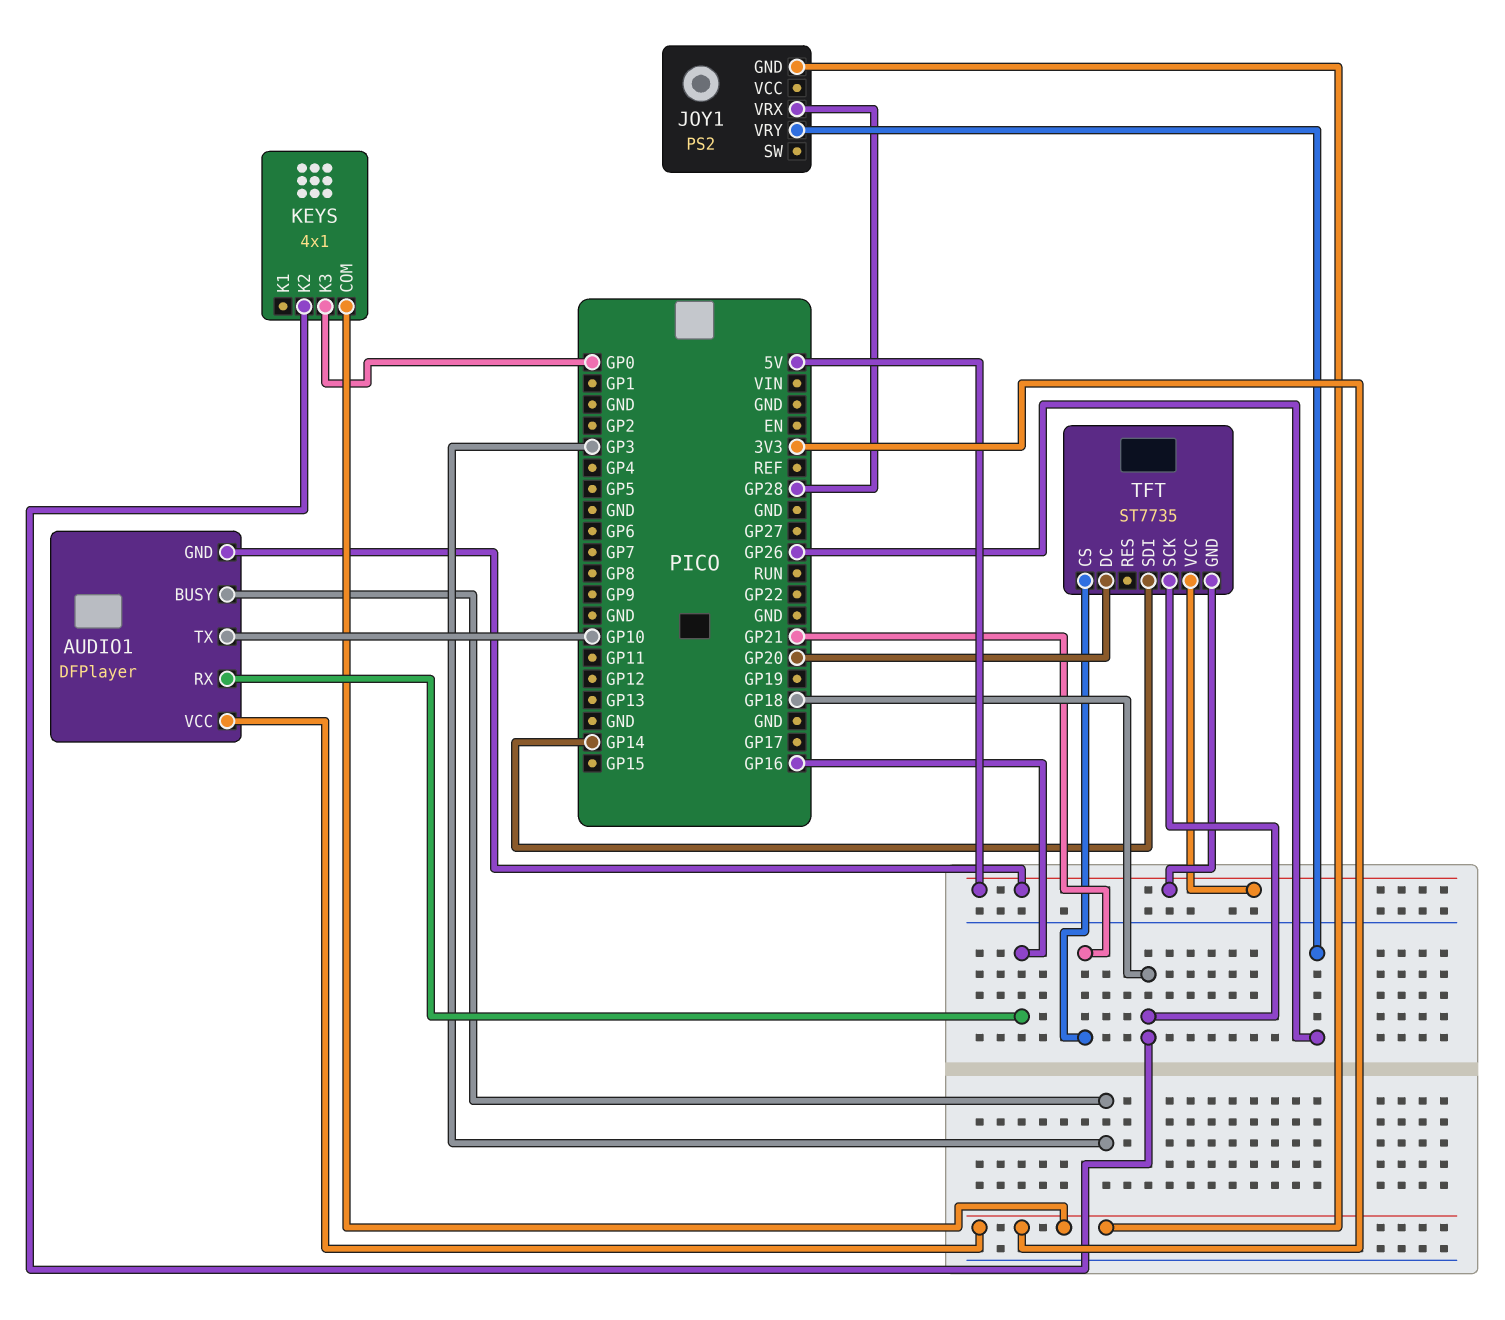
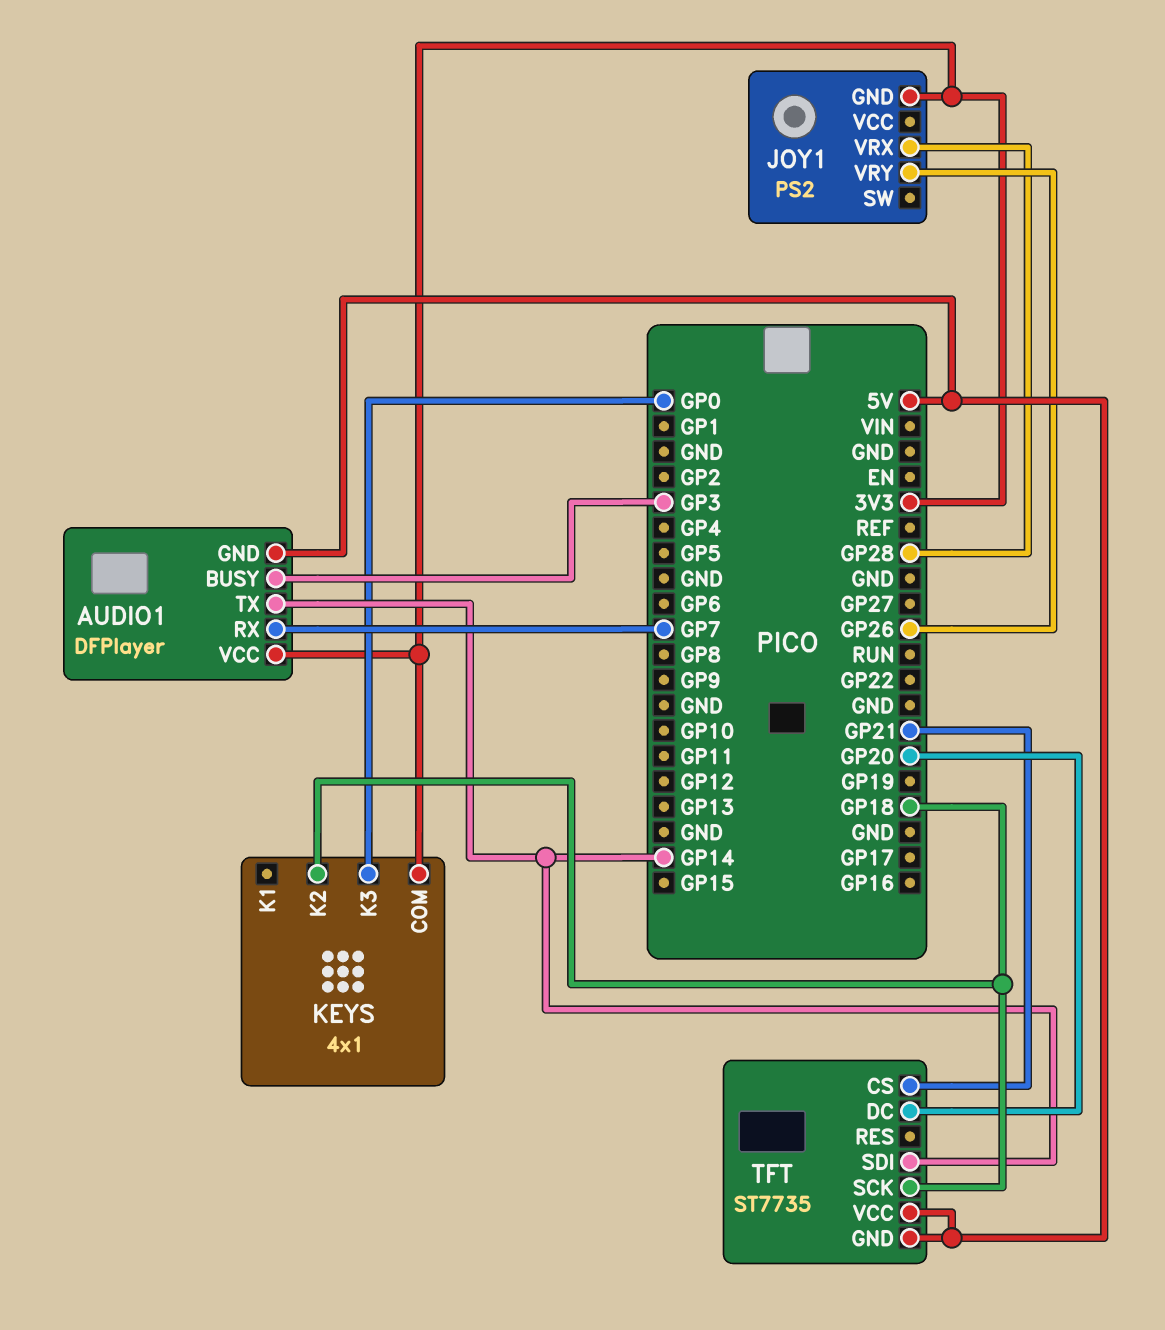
AUDIO1 pin RX: GP16 -> GP7
AUDIO1 pin TX: GP10 -> GP14

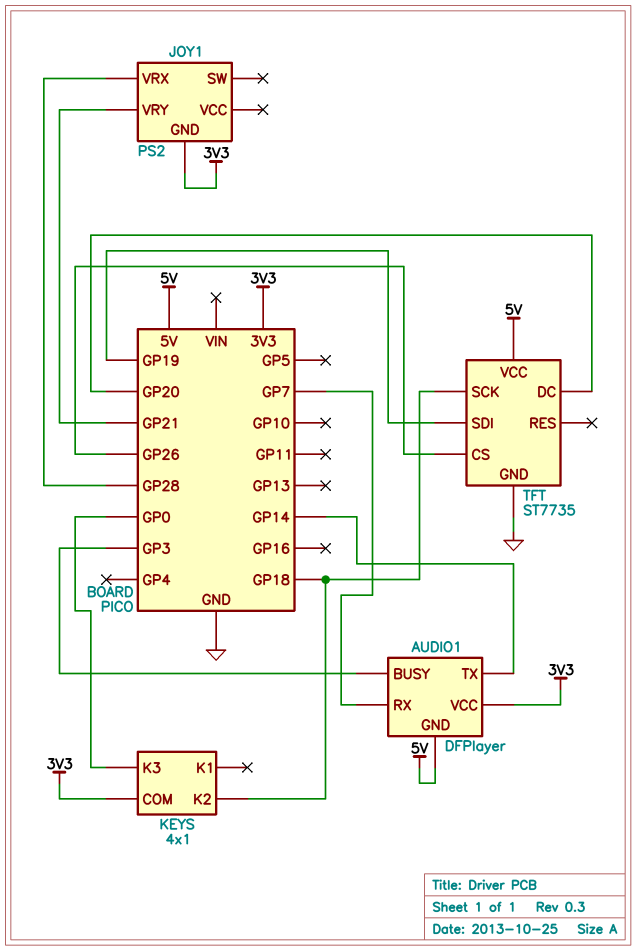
JOY1 pin VRY: GP26 -> GP21
TFT pin CS: GP21 -> GP26
TFT pin GND: 5V -> GND
TFT pin SDI: GP14 -> GP19

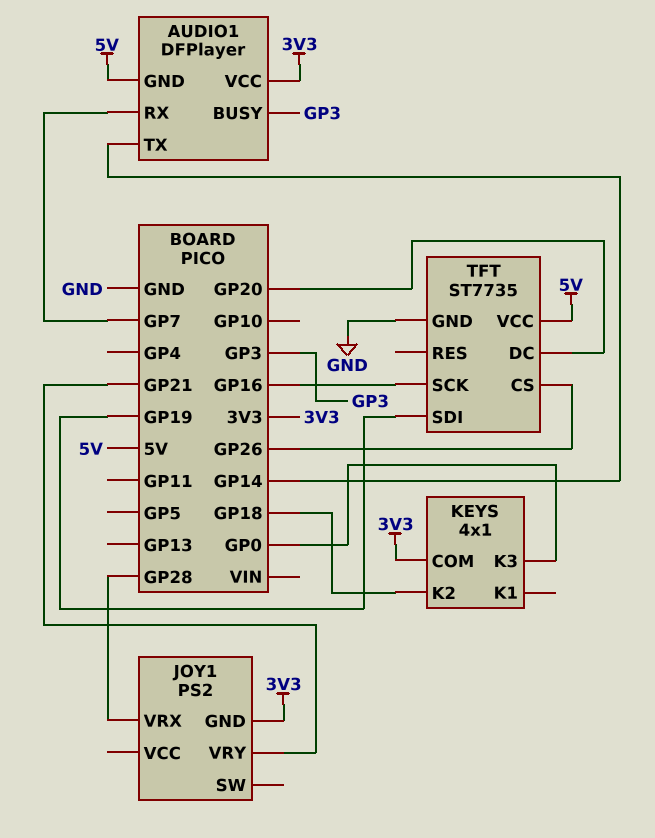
TFT pin SCK: GP18 -> GP16

